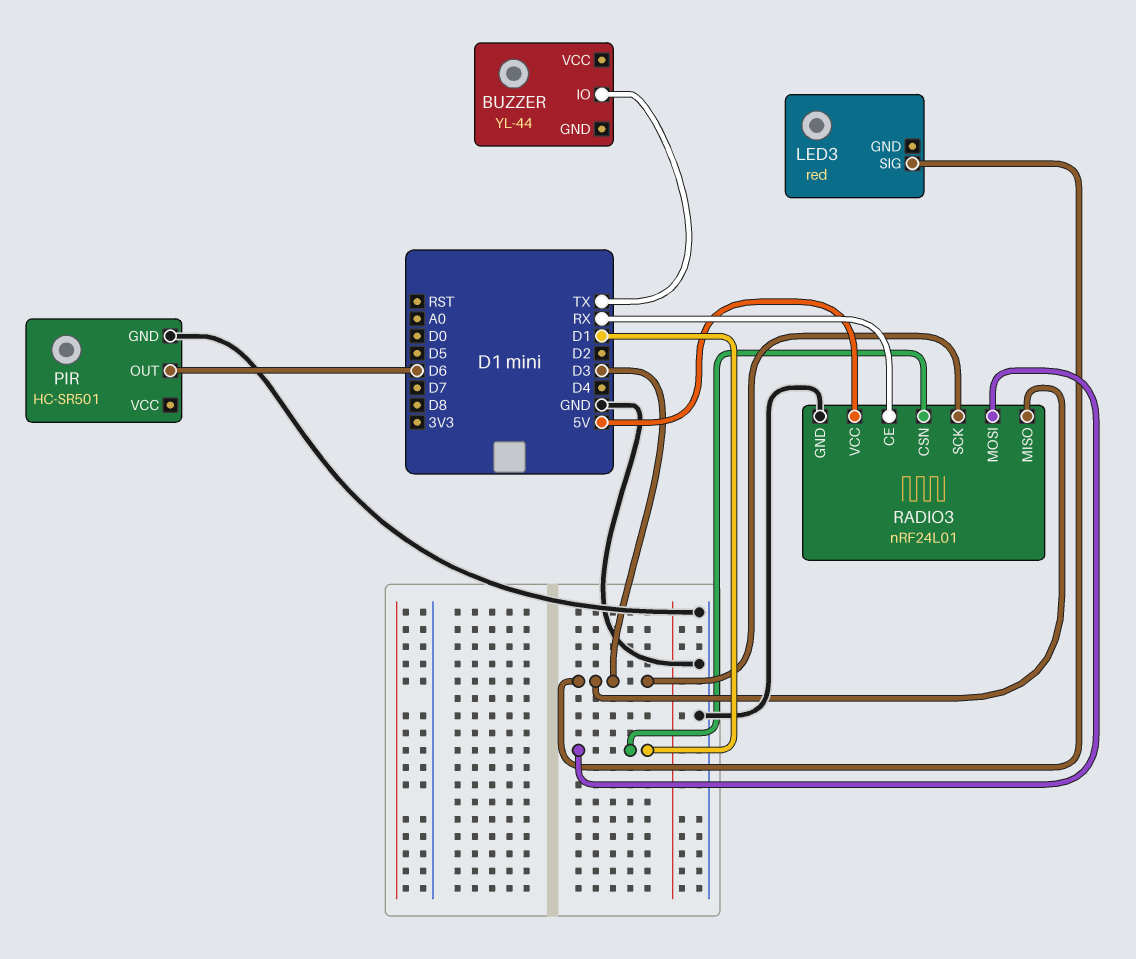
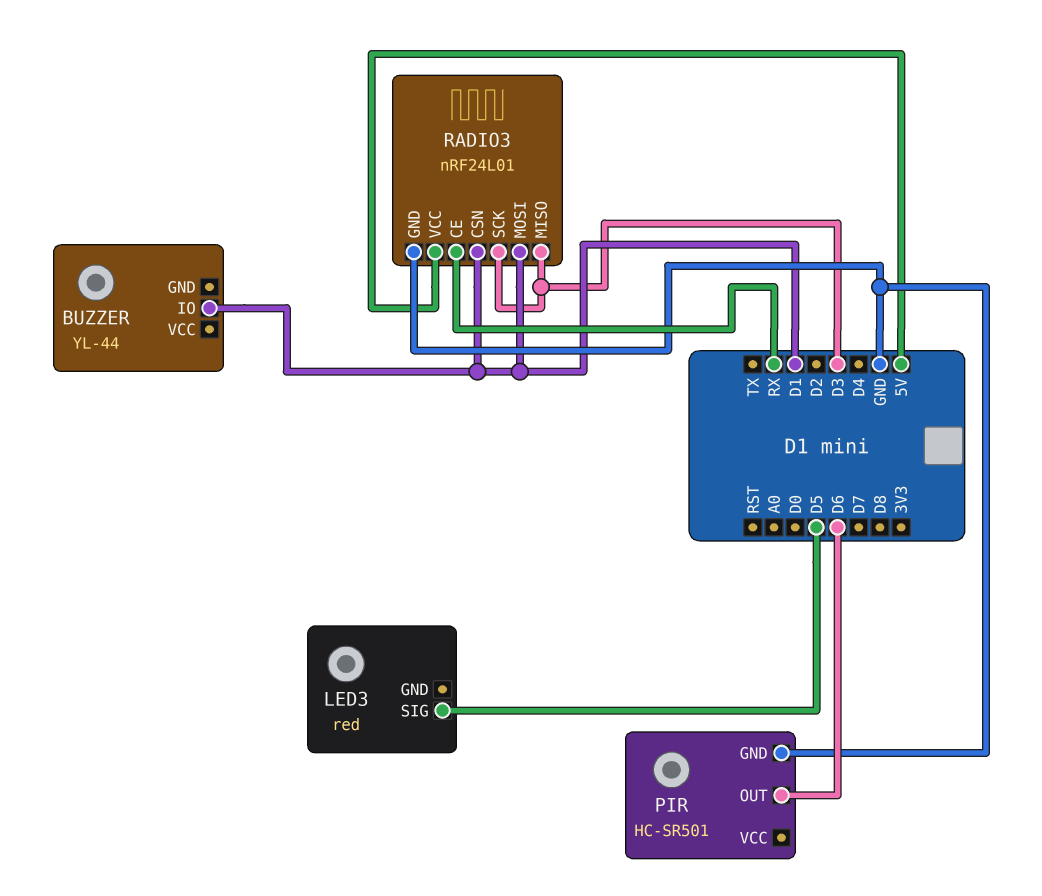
BUZZER pin IO: TX -> D1
LED3 pin SIG: D3 -> D5

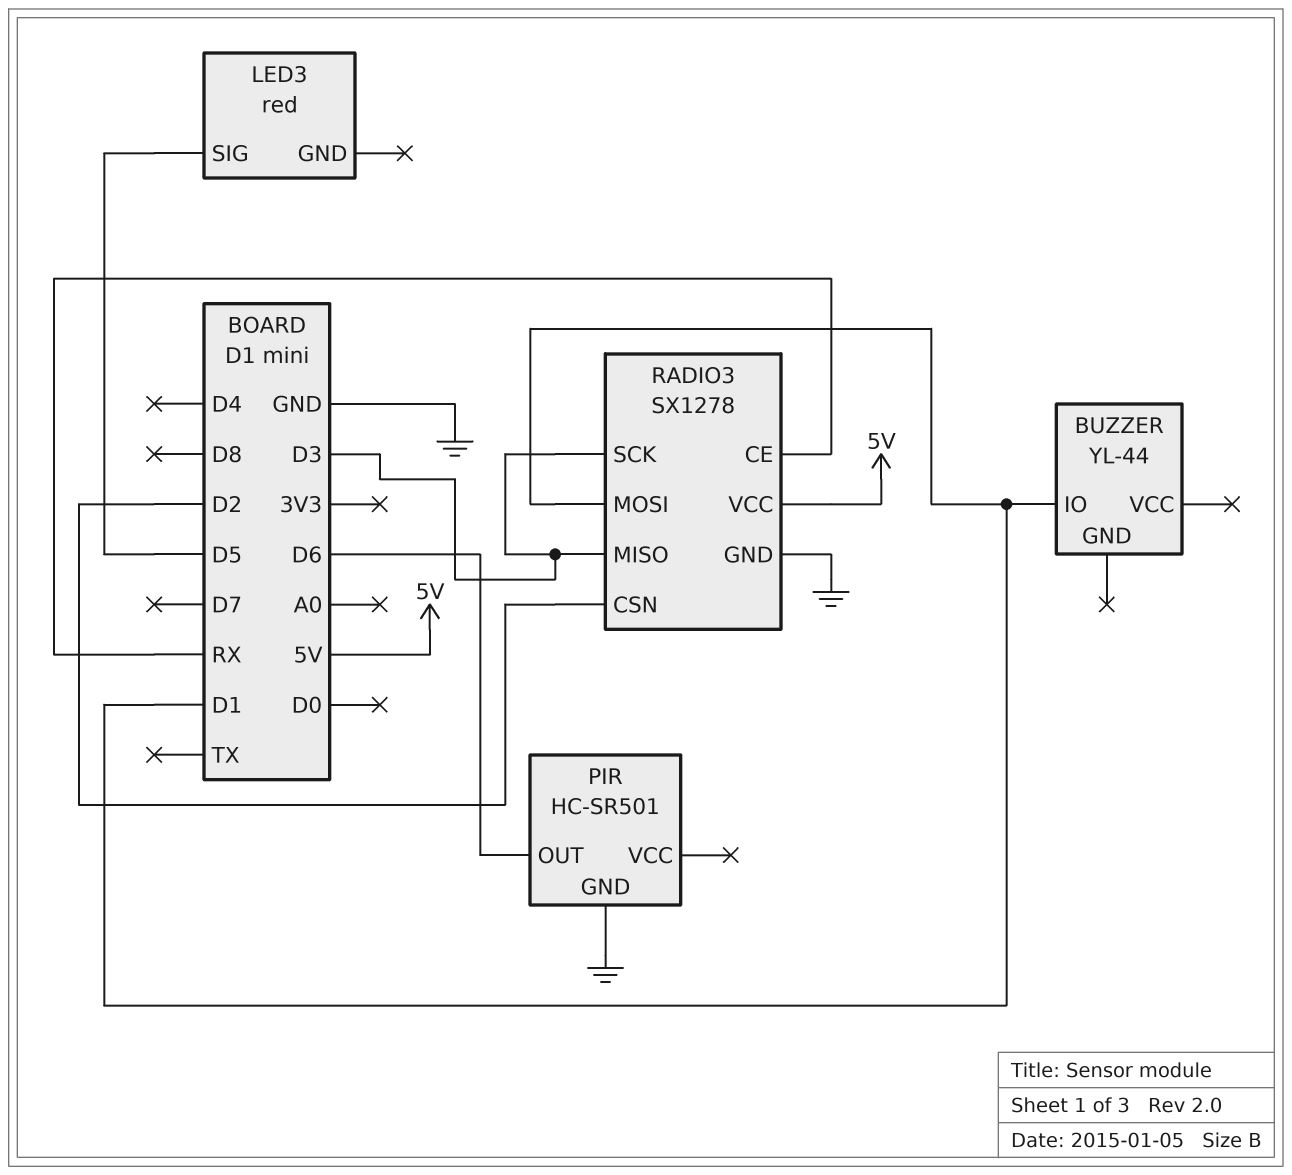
RADIO3: nRF24L01 -> SX1278
RADIO3 pin CSN: D1 -> D2

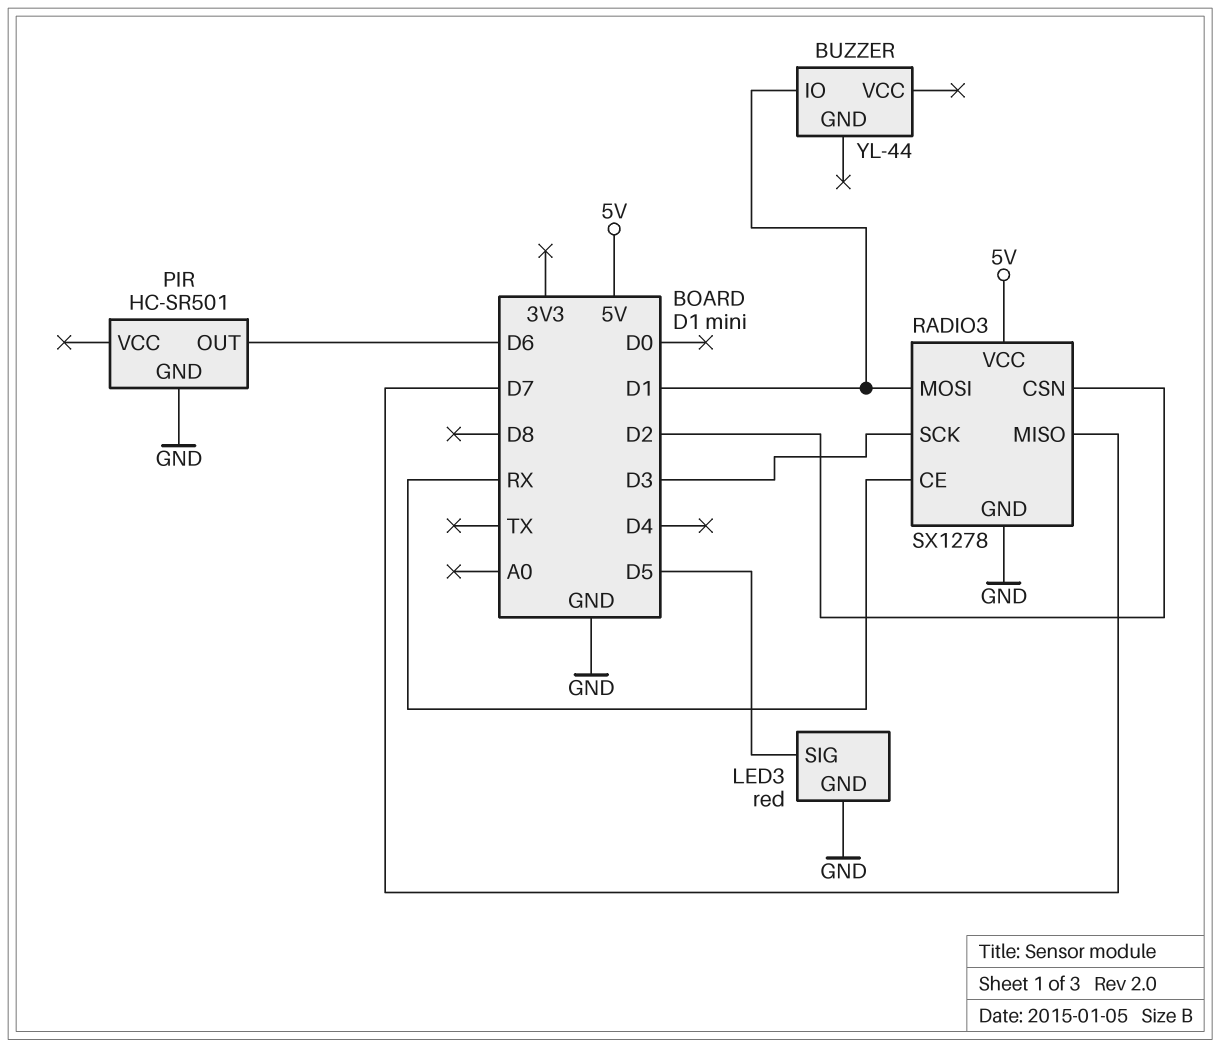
LED3 pin GND: none -> GND
RADIO3 pin MISO: D3 -> D7

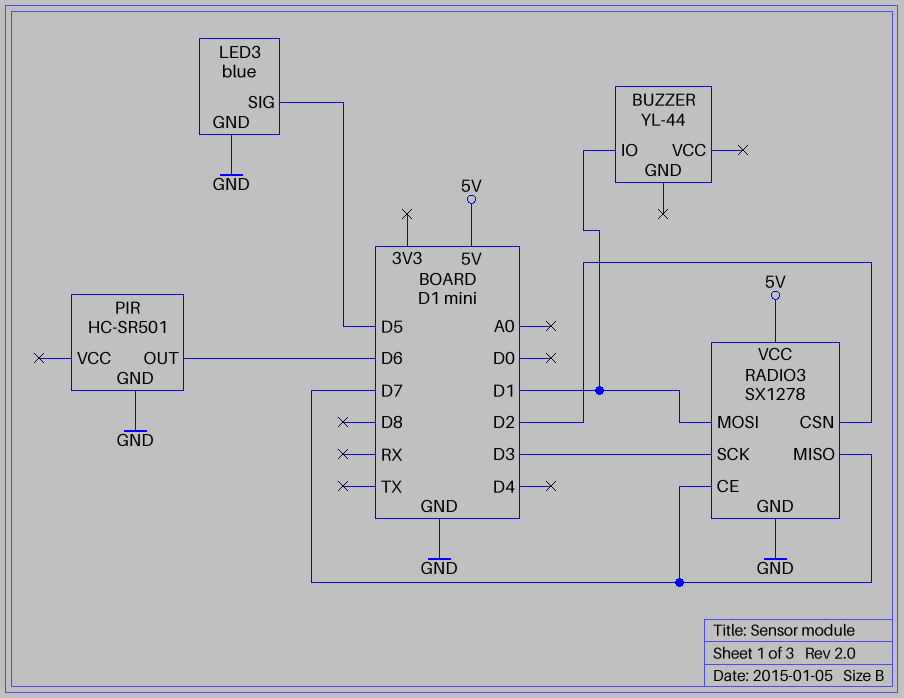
LED3: red -> blue
RADIO3 pin CE: RX -> D7

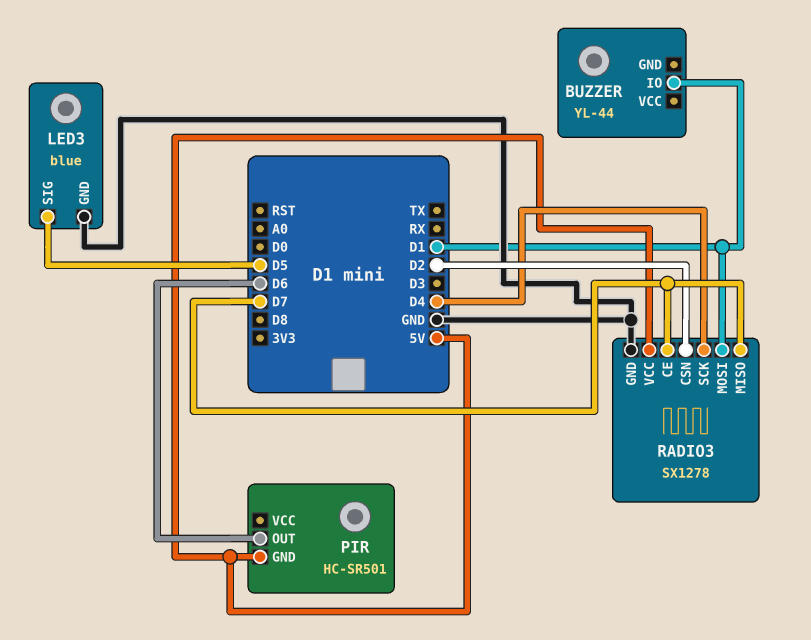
PIR pin GND: GND -> 5V
RADIO3 pin SCK: D3 -> D4

